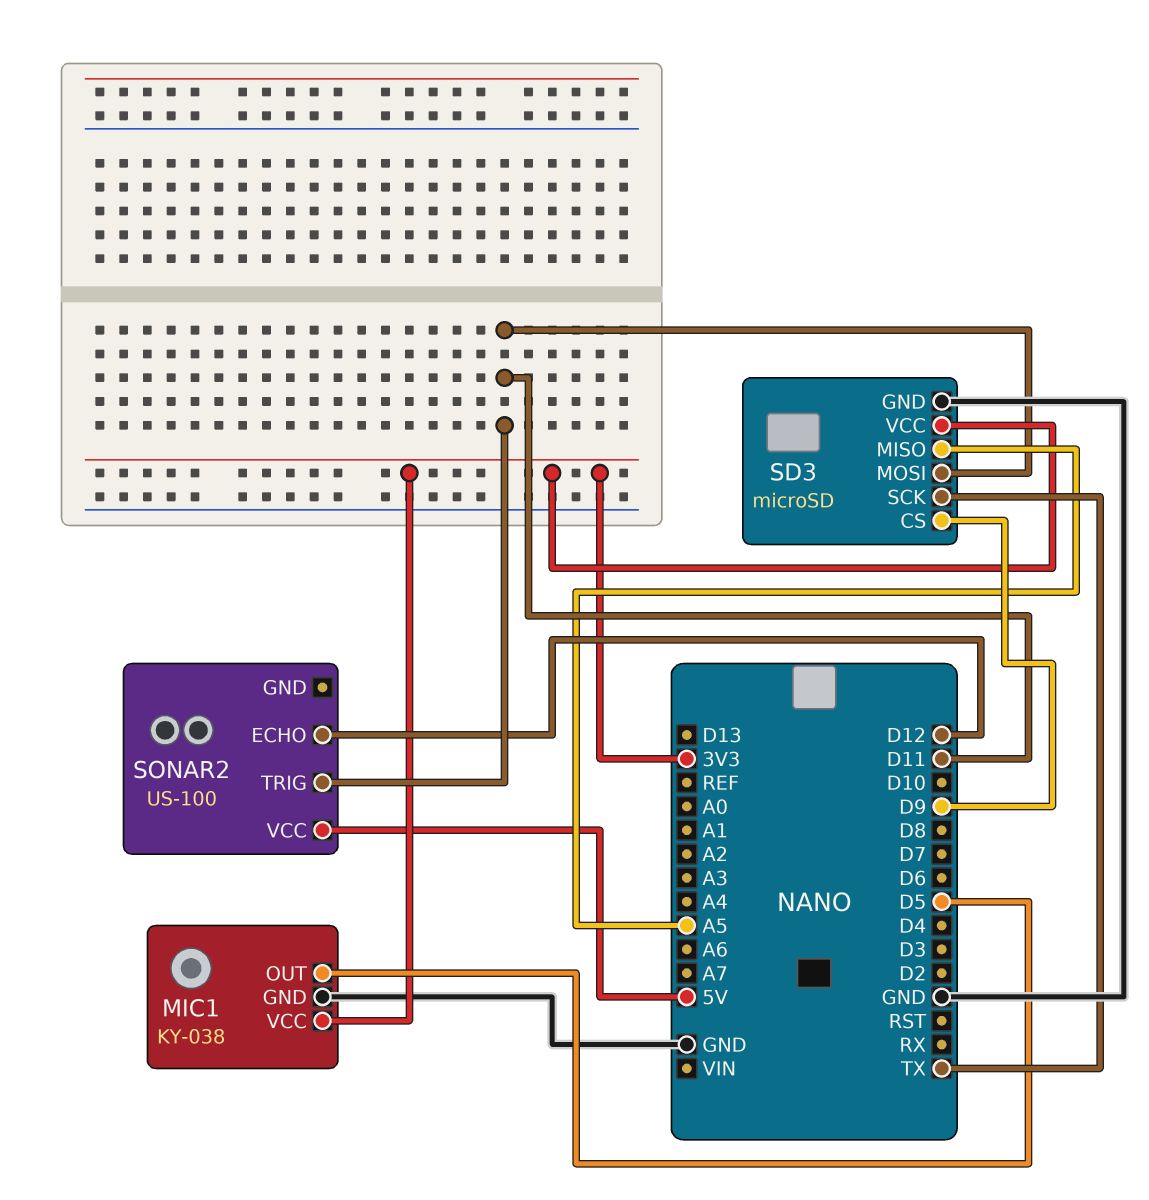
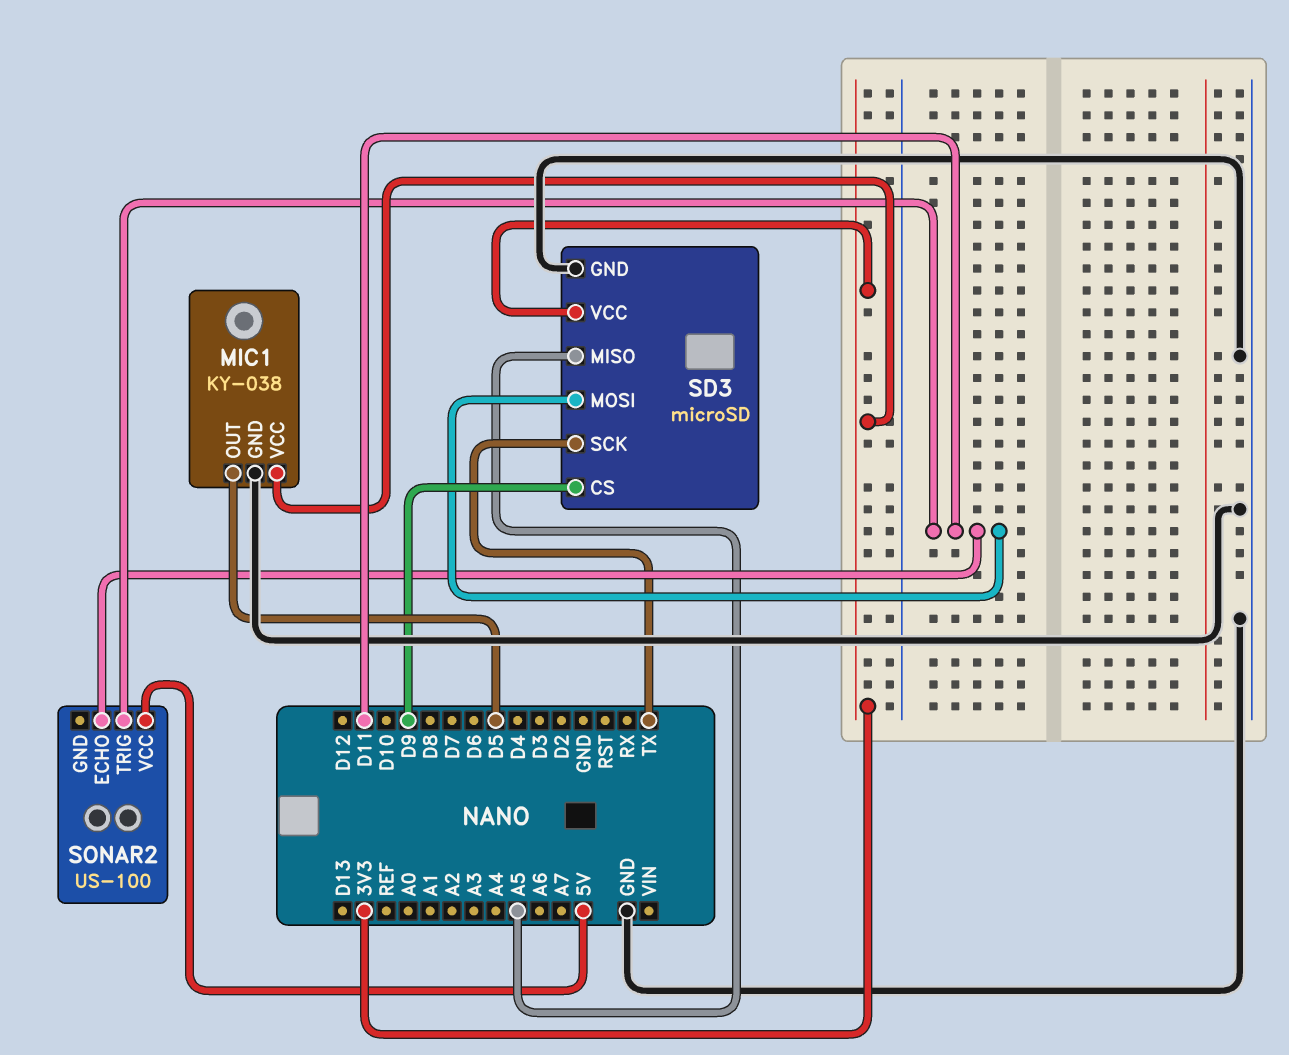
SONAR2 pin ECHO: D12 -> D11

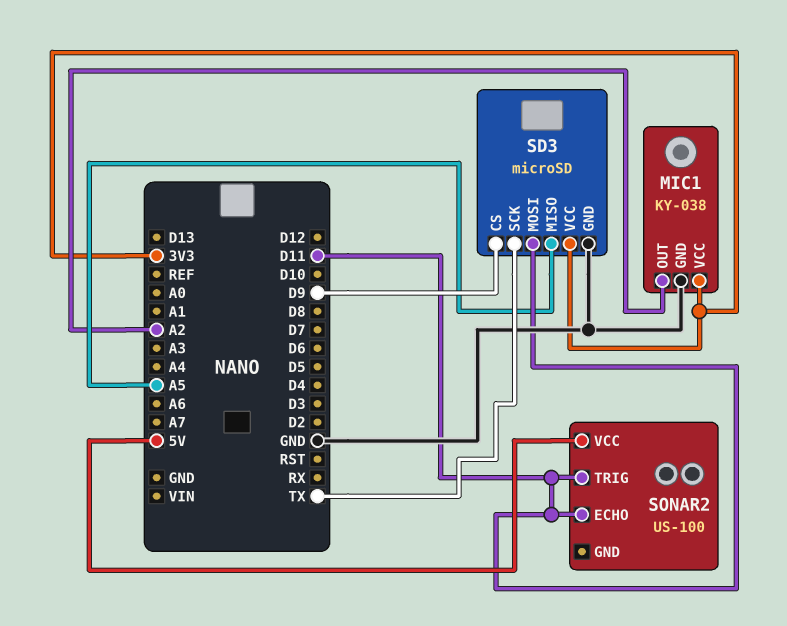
MIC1 pin OUT: D5 -> A2

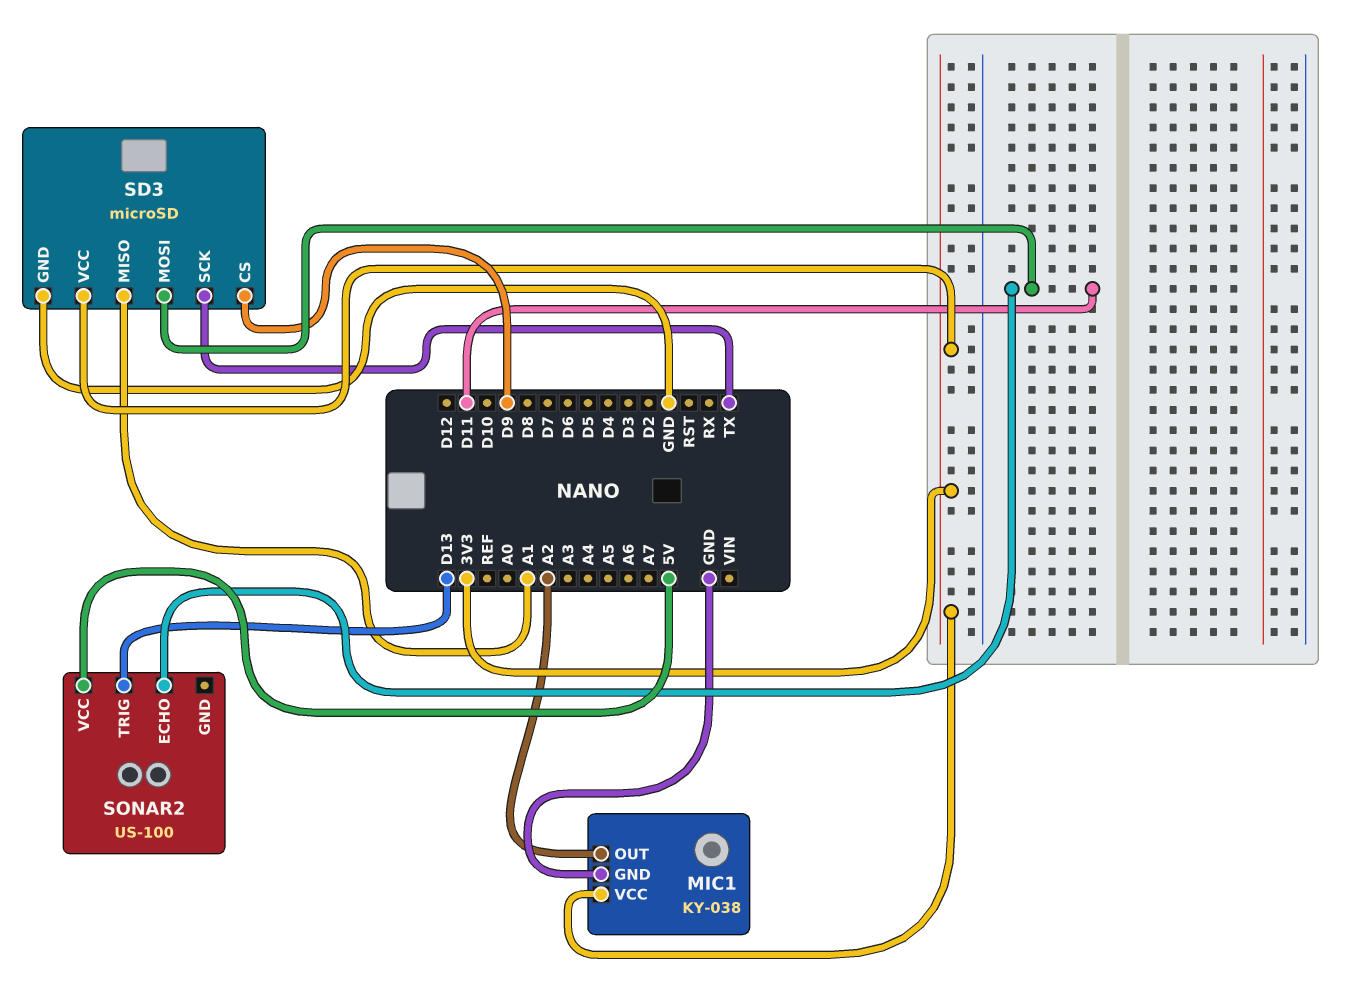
SD3 pin MISO: A5 -> A1
SONAR2 pin TRIG: D11 -> D13

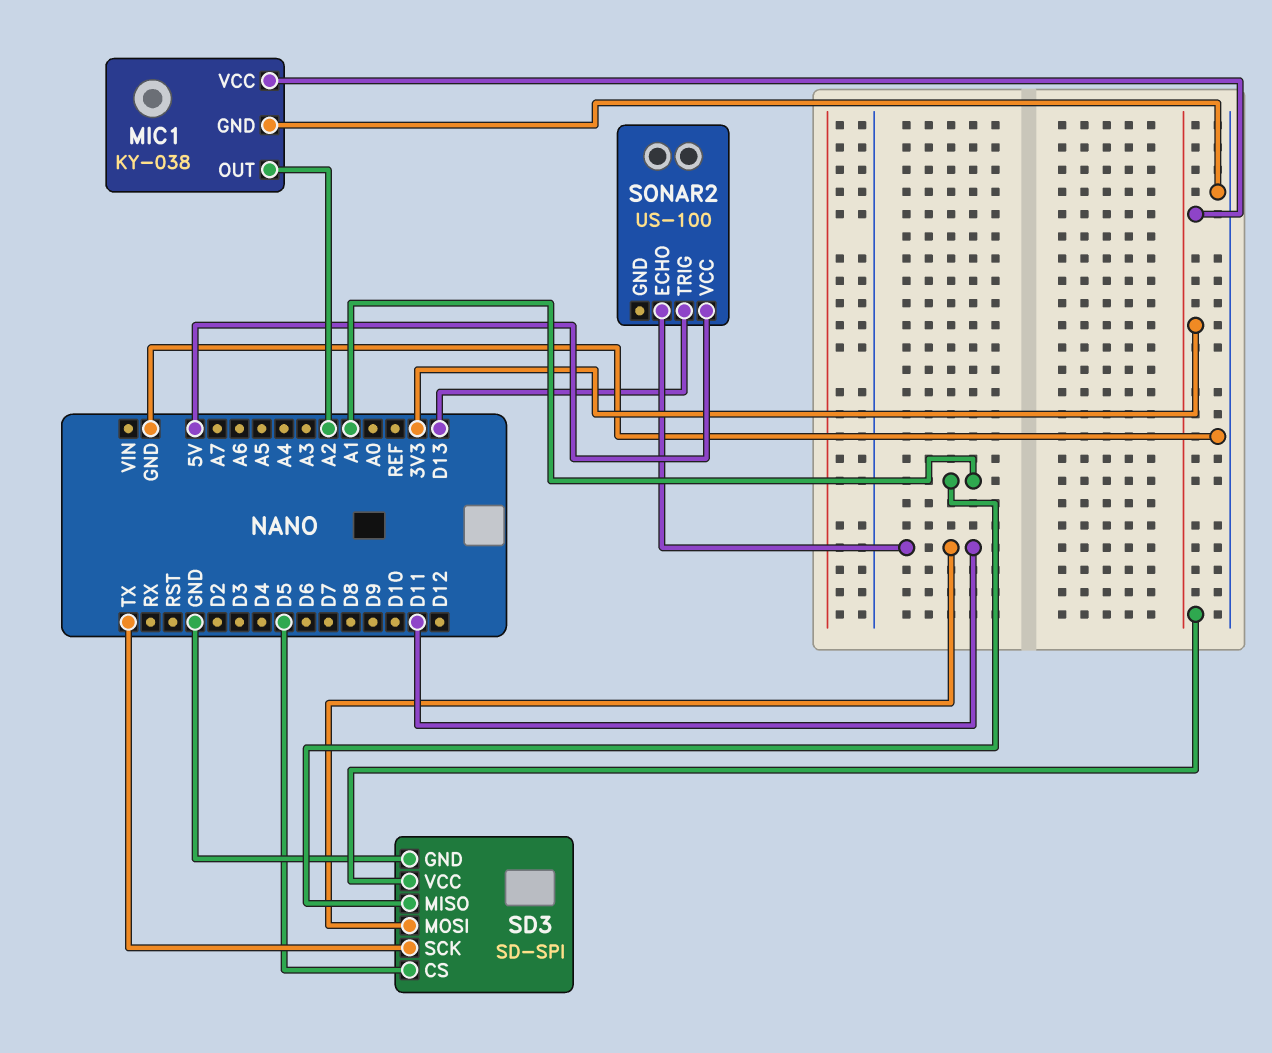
SD3: microSD -> SD-SPI
SD3 pin CS: D9 -> D5

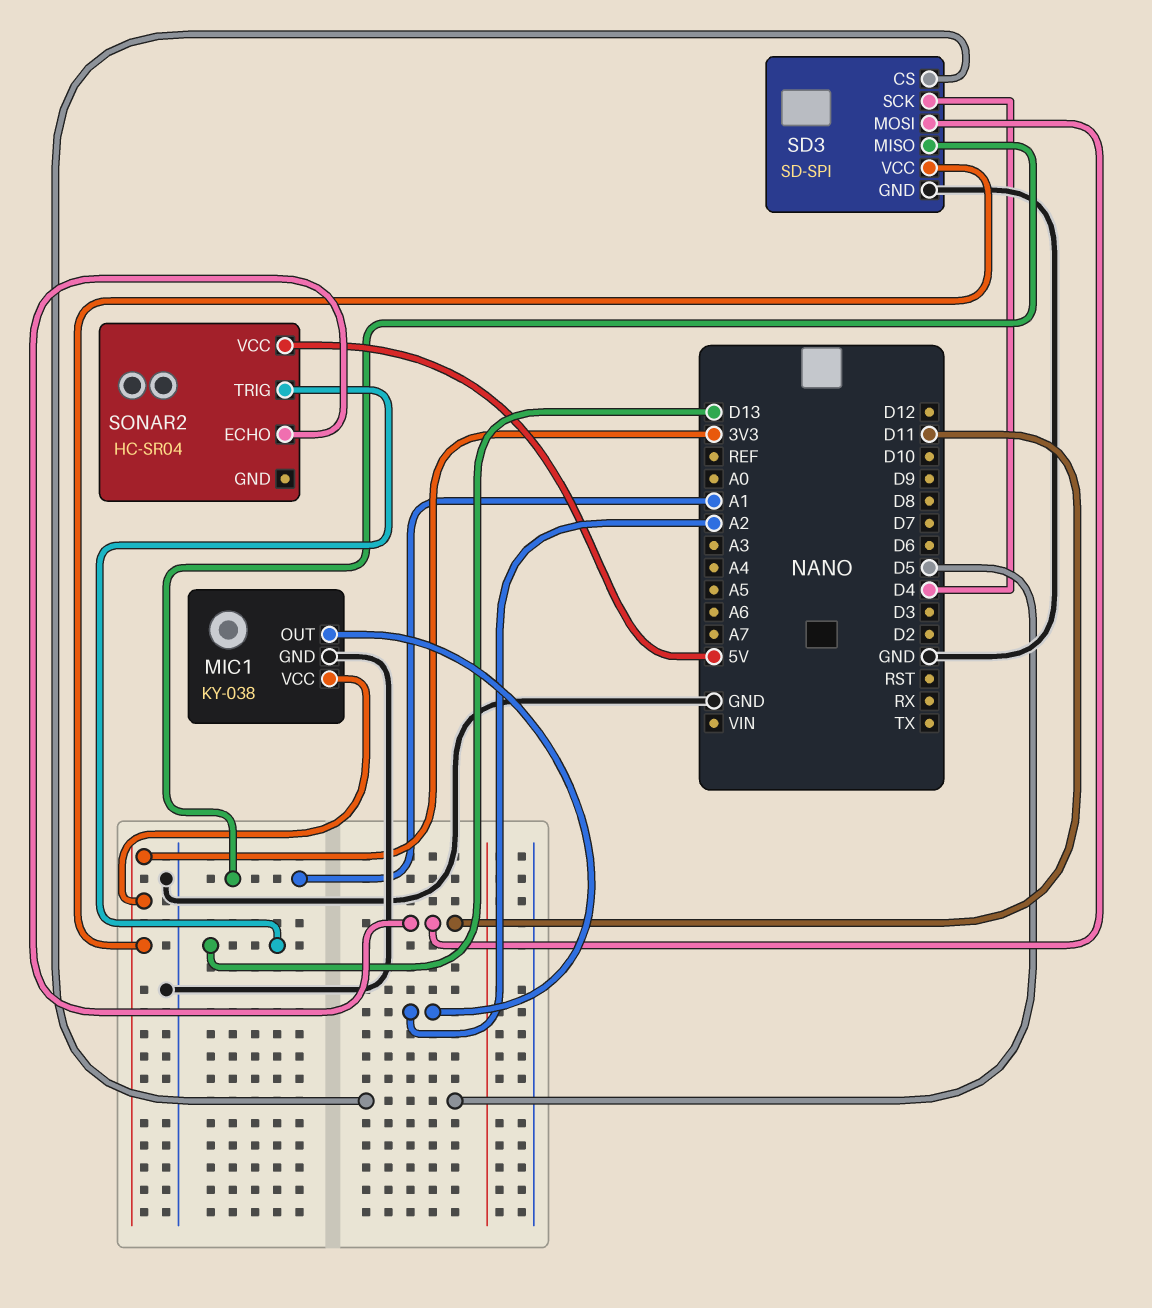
SD3 pin SCK: TX -> D4
SONAR2: US-100 -> HC-SR04

